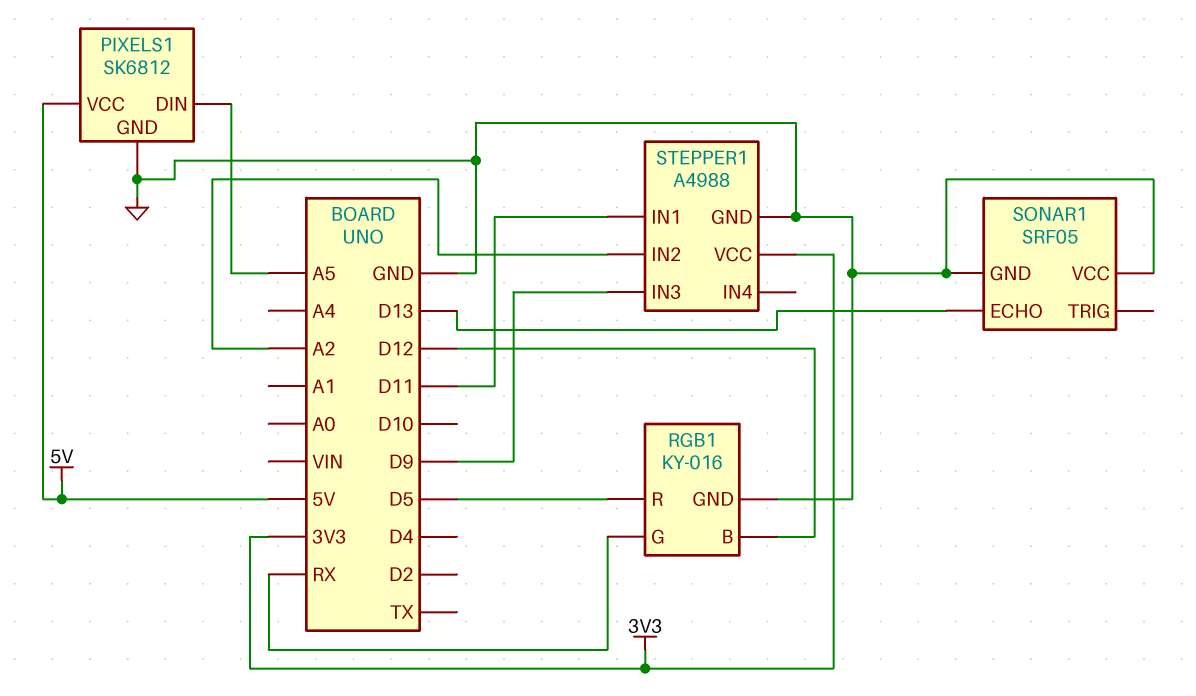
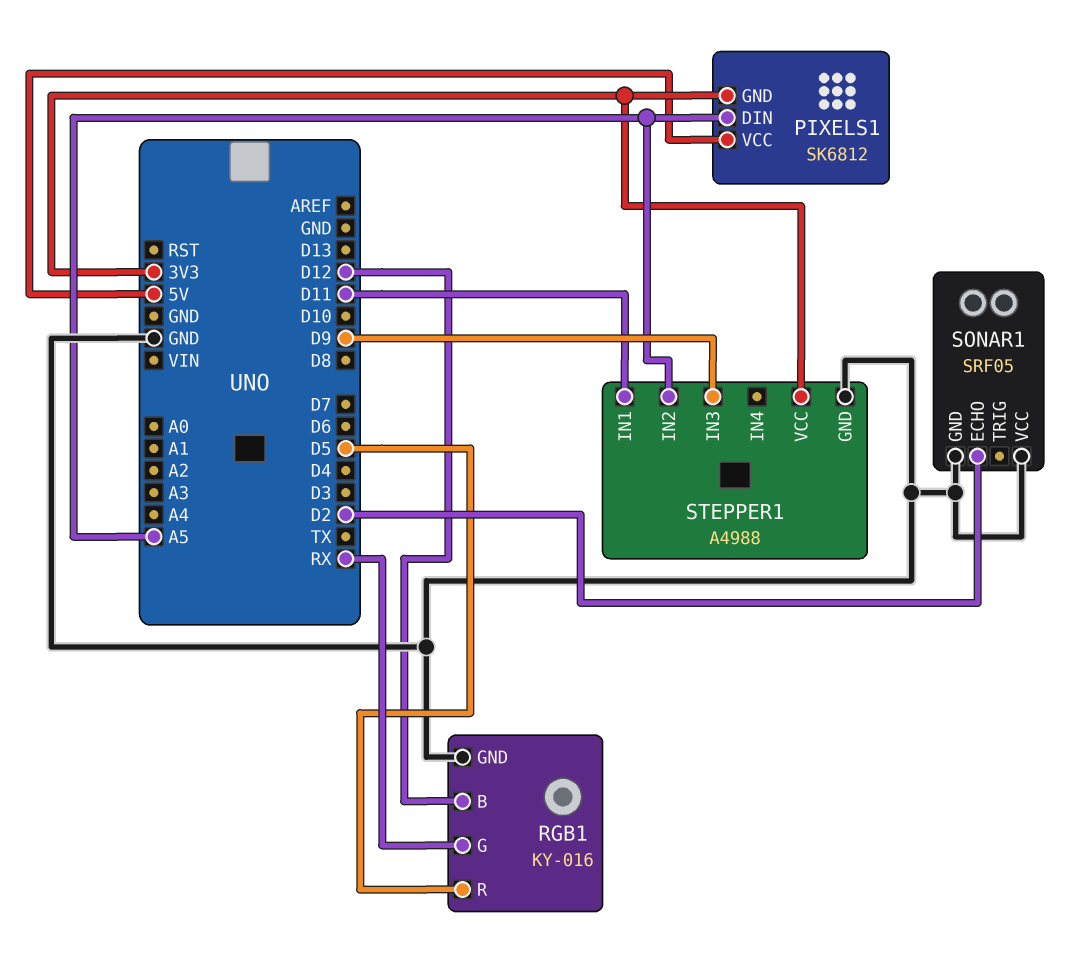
PIXELS1 pin GND: GND -> 3V3
SONAR1 pin ECHO: D13 -> D2
STEPPER1 pin IN2: A2 -> A5

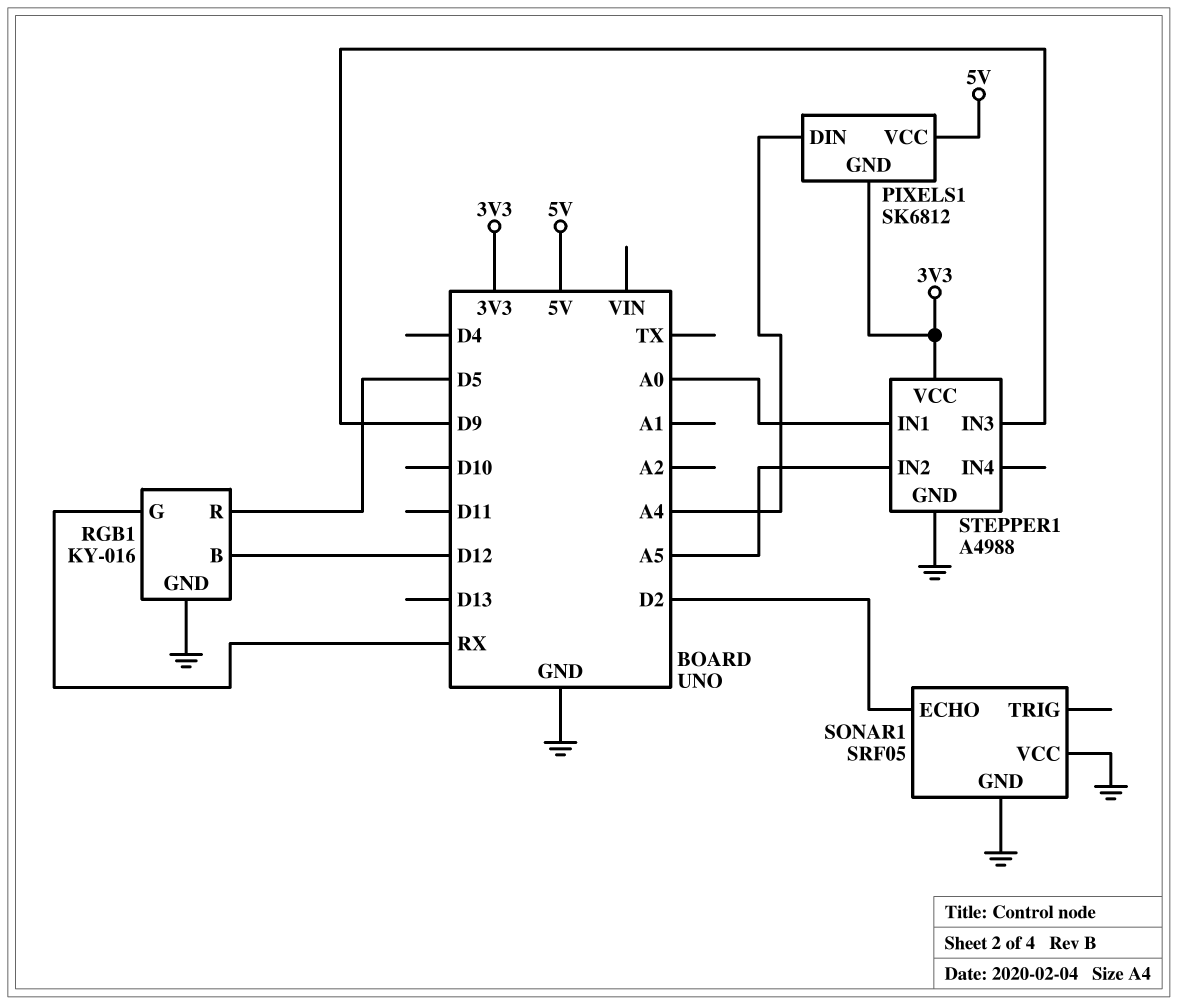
PIXELS1 pin DIN: A5 -> A4
STEPPER1 pin IN1: D11 -> A0

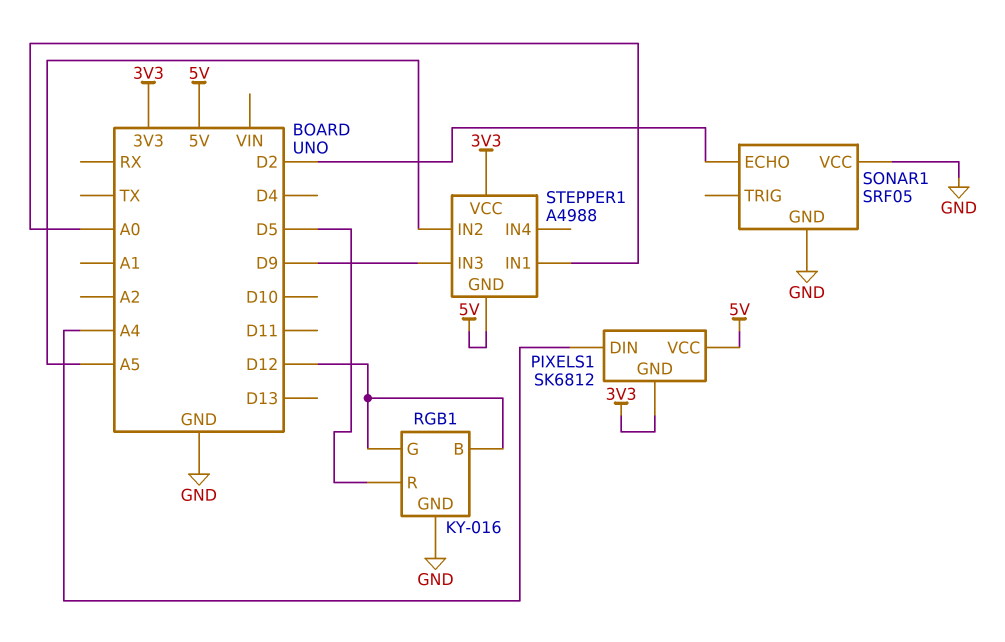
RGB1 pin G: RX -> D12
STEPPER1 pin GND: GND -> 5V

